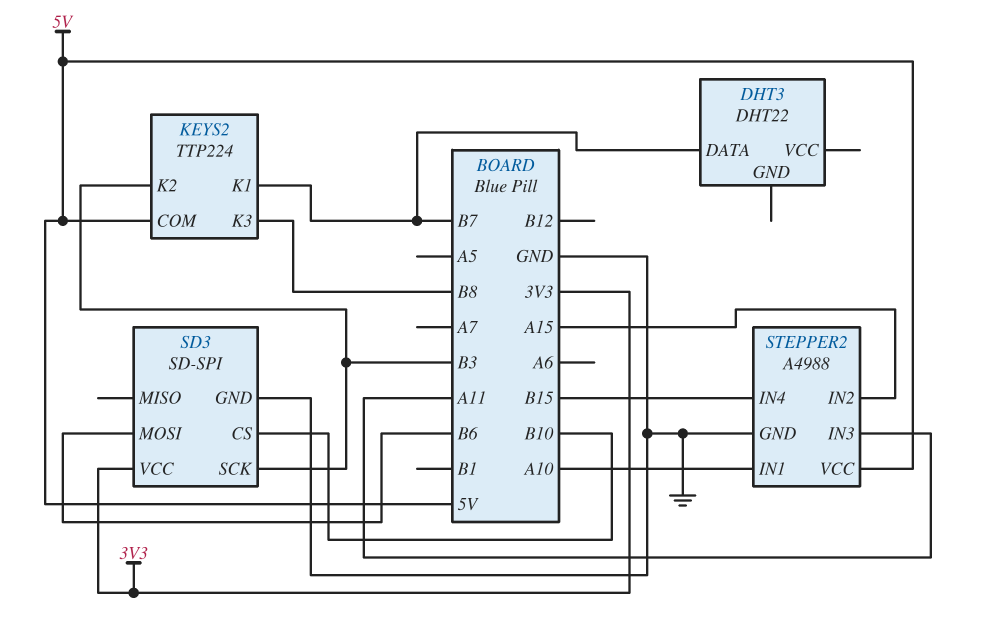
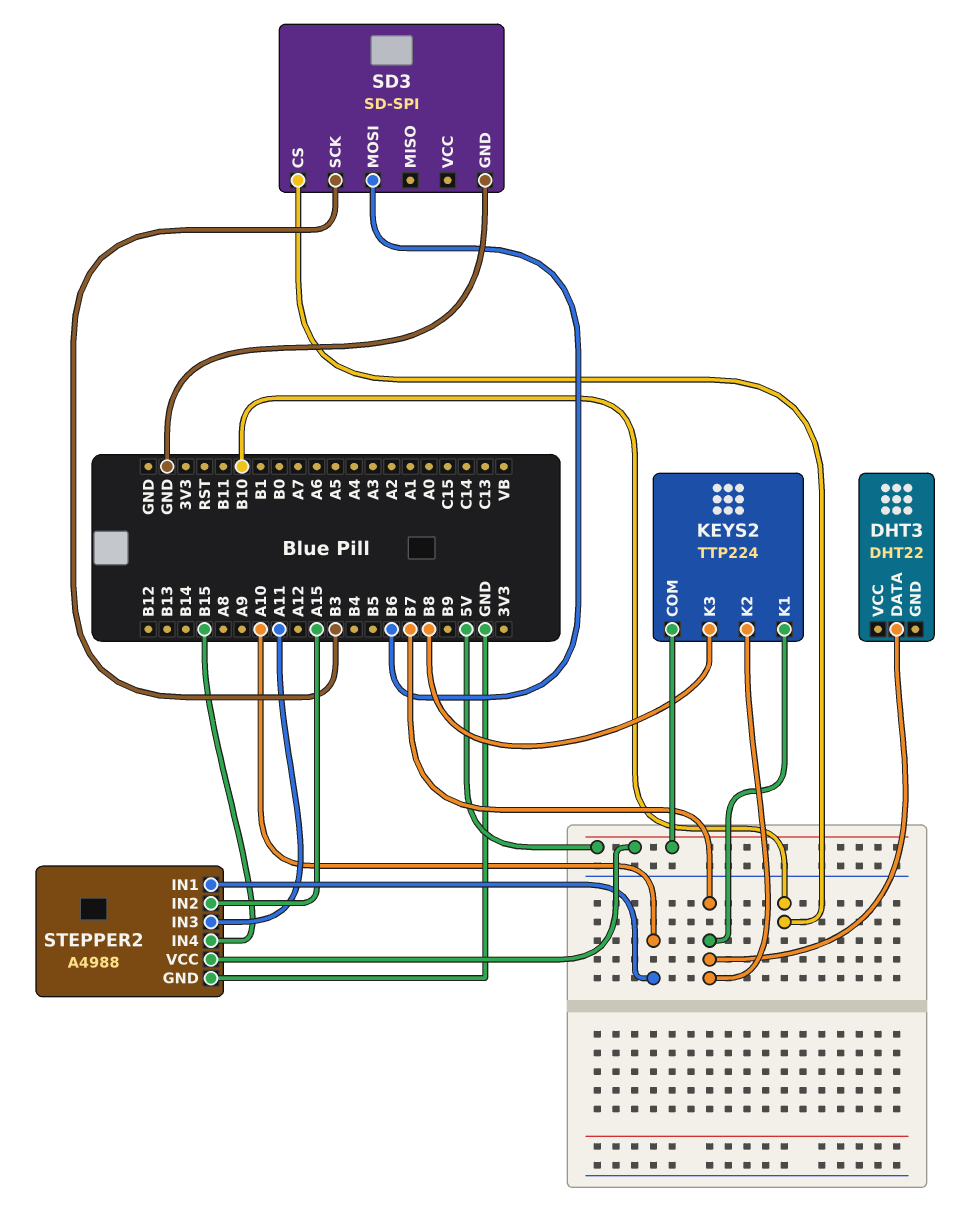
KEYS2 pin K2: B3 -> B7
SD3 pin VCC: 3V3 -> none

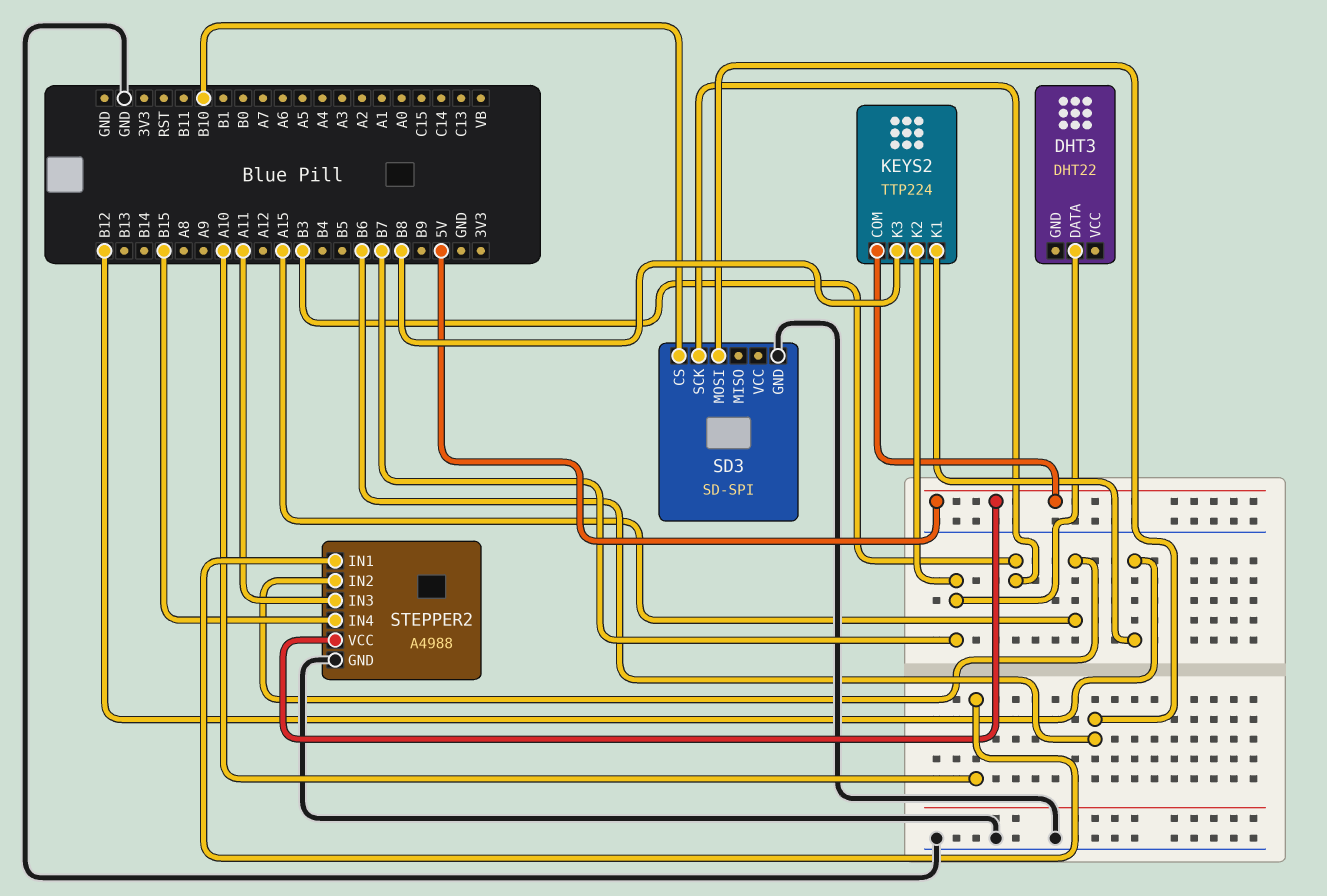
KEYS2 pin K1: B7 -> B12

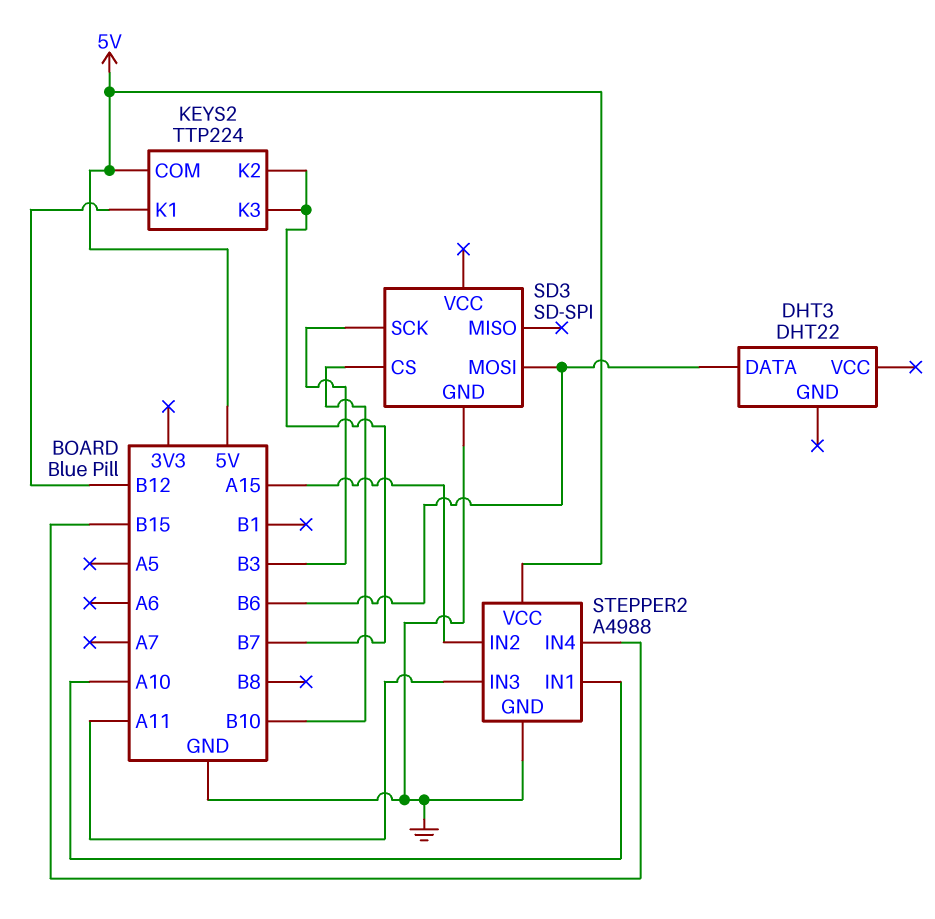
DHT3 pin DATA: B7 -> B6
KEYS2 pin K3: B8 -> B7

